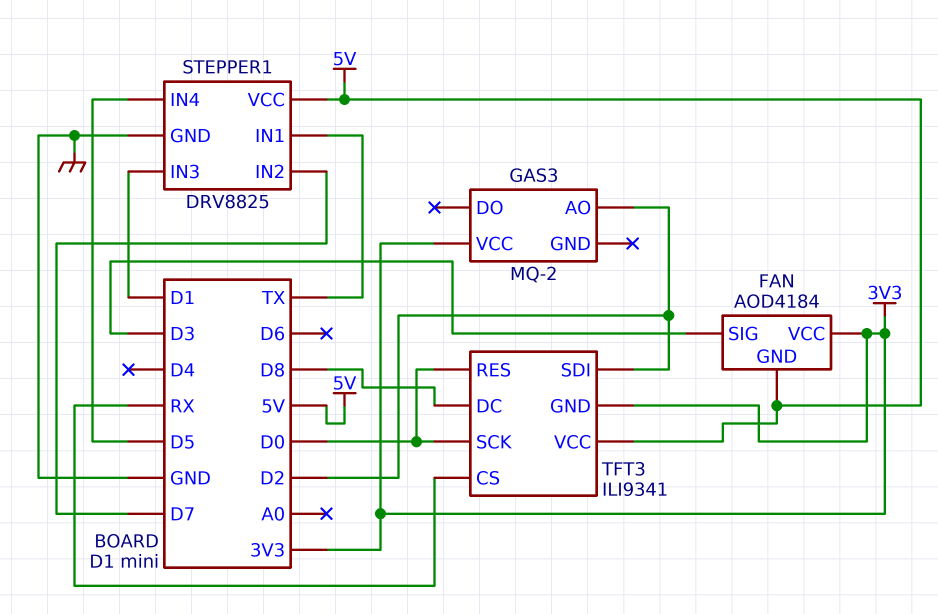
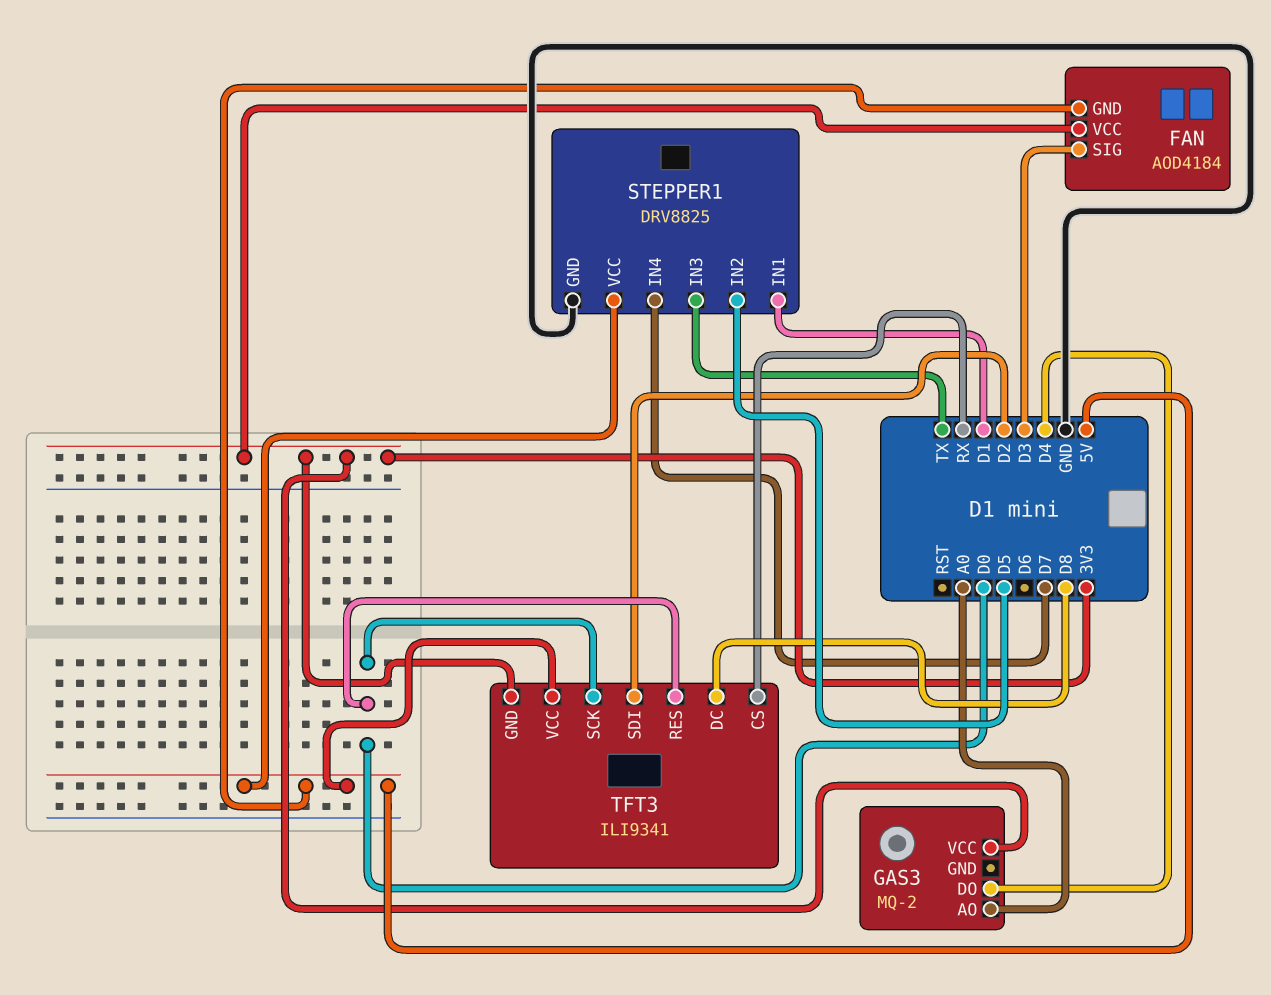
GAS3 pin AO: D2 -> A0
GAS3 pin DO: none -> D4
STEPPER1 pin IN1: TX -> D1
STEPPER1 pin IN2: D7 -> D5
STEPPER1 pin IN3: D1 -> TX
STEPPER1 pin IN4: D5 -> D7

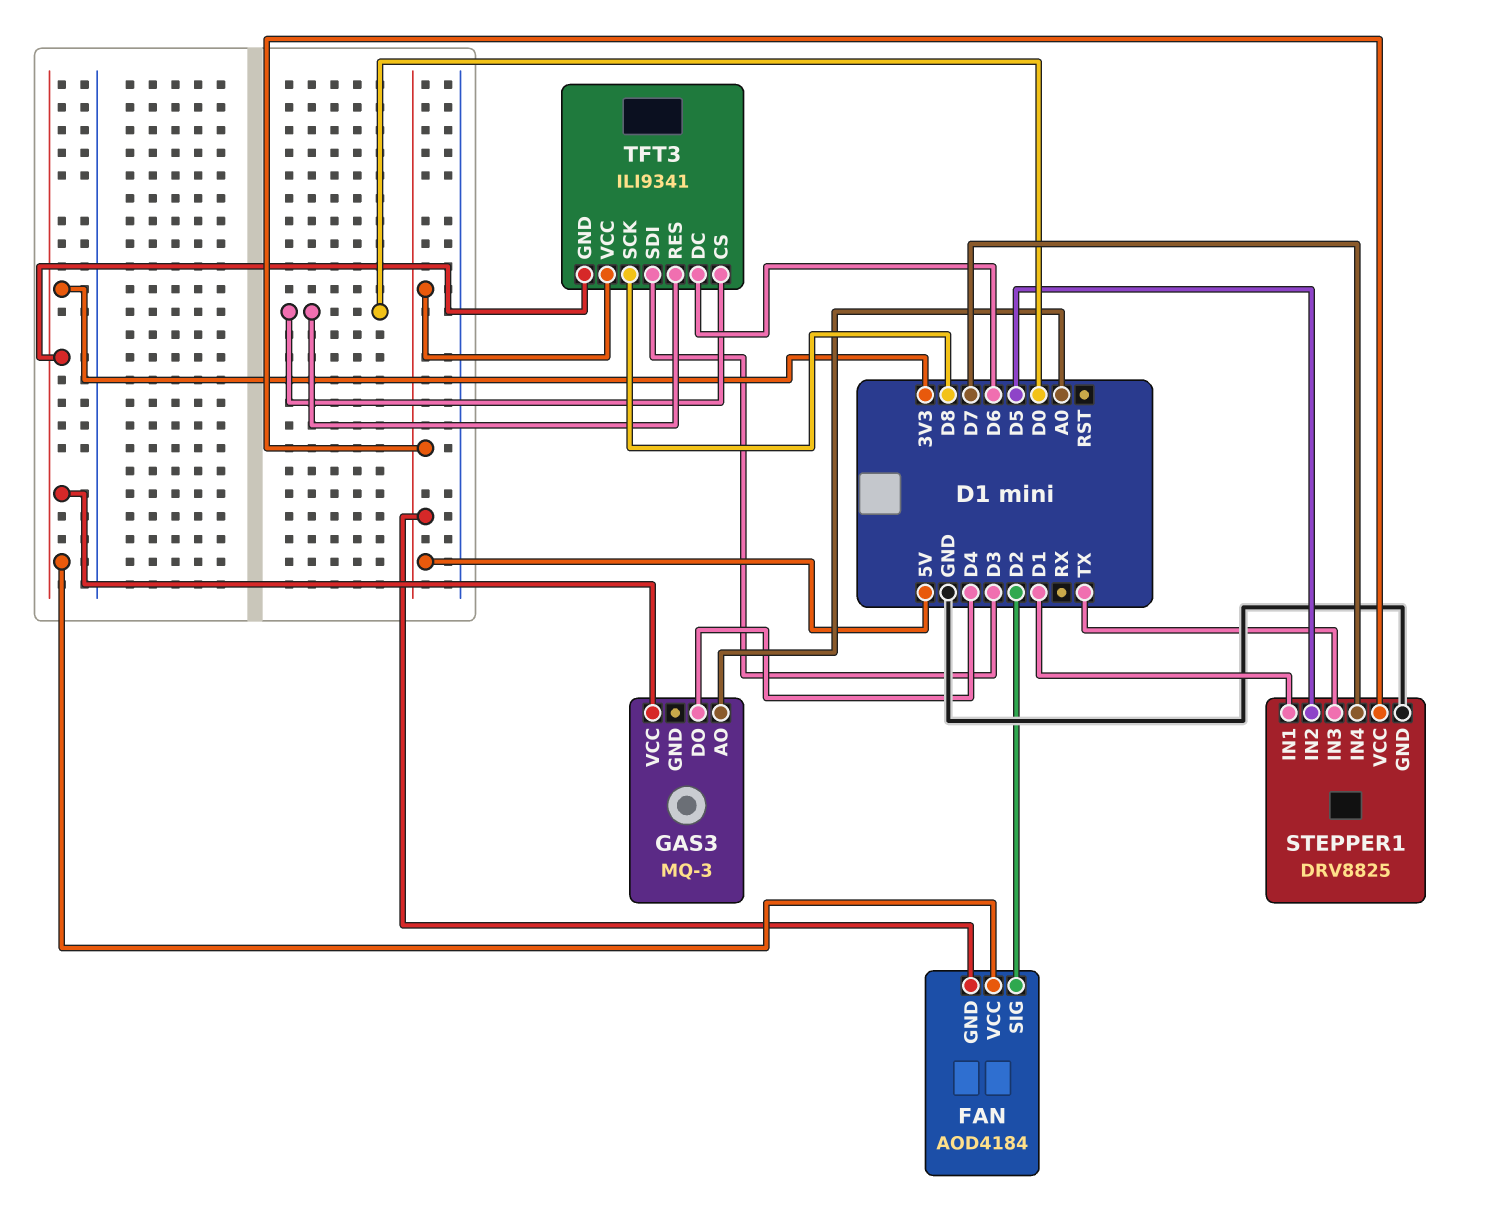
FAN pin SIG: D3 -> D2
GAS3: MQ-2 -> MQ-3
TFT3 pin CS: RX -> D0
TFT3 pin DC: D8 -> D6
TFT3 pin SCK: D0 -> D8
TFT3 pin SDI: D2 -> D3

